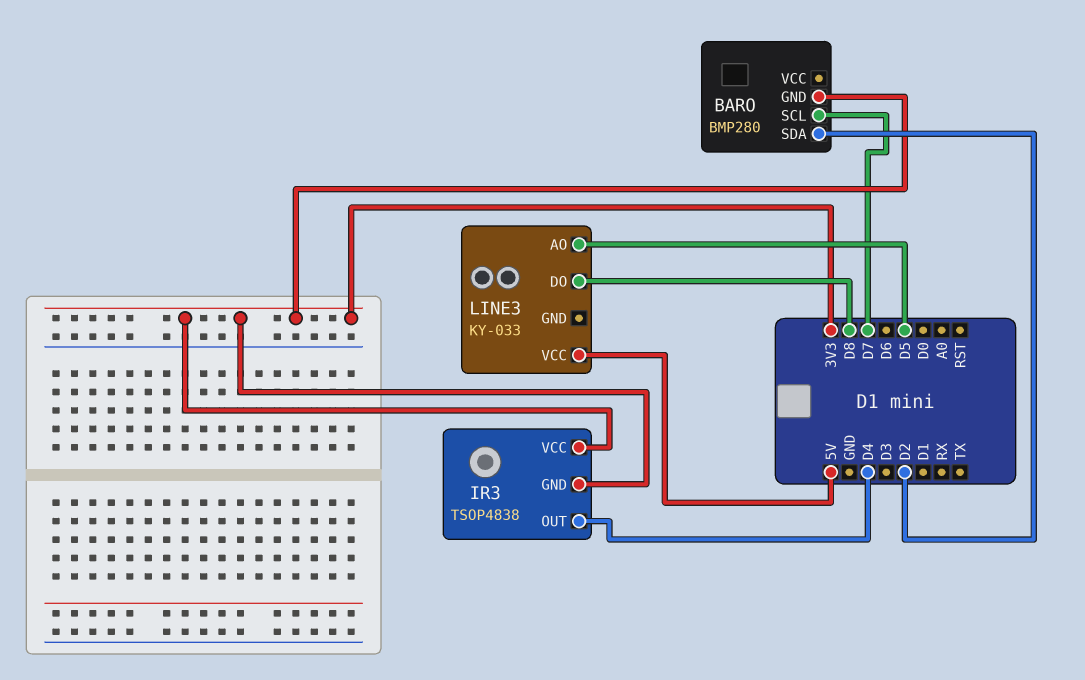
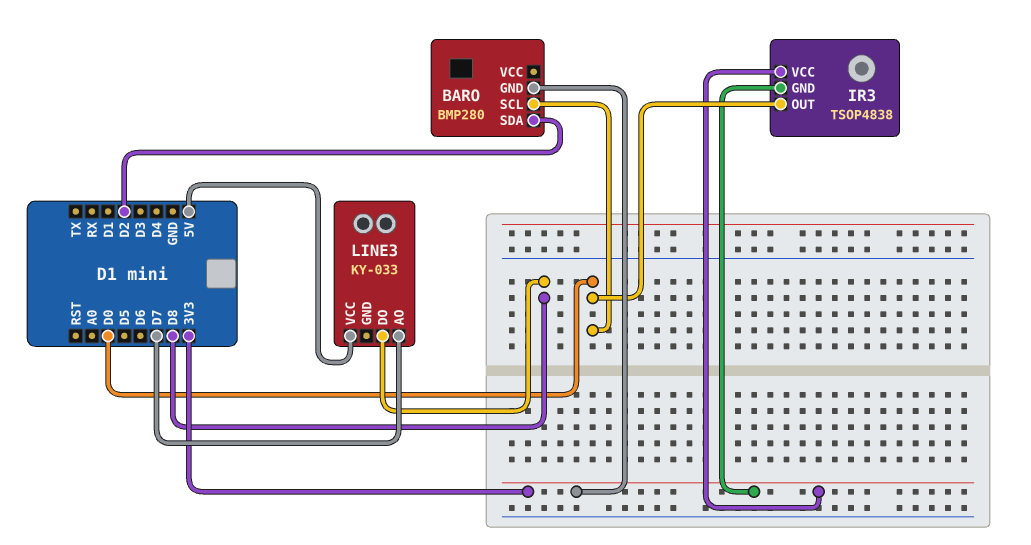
BARO pin SCL: D7 -> D0
IR3 pin OUT: D4 -> D0
LINE3 pin AO: D5 -> D7

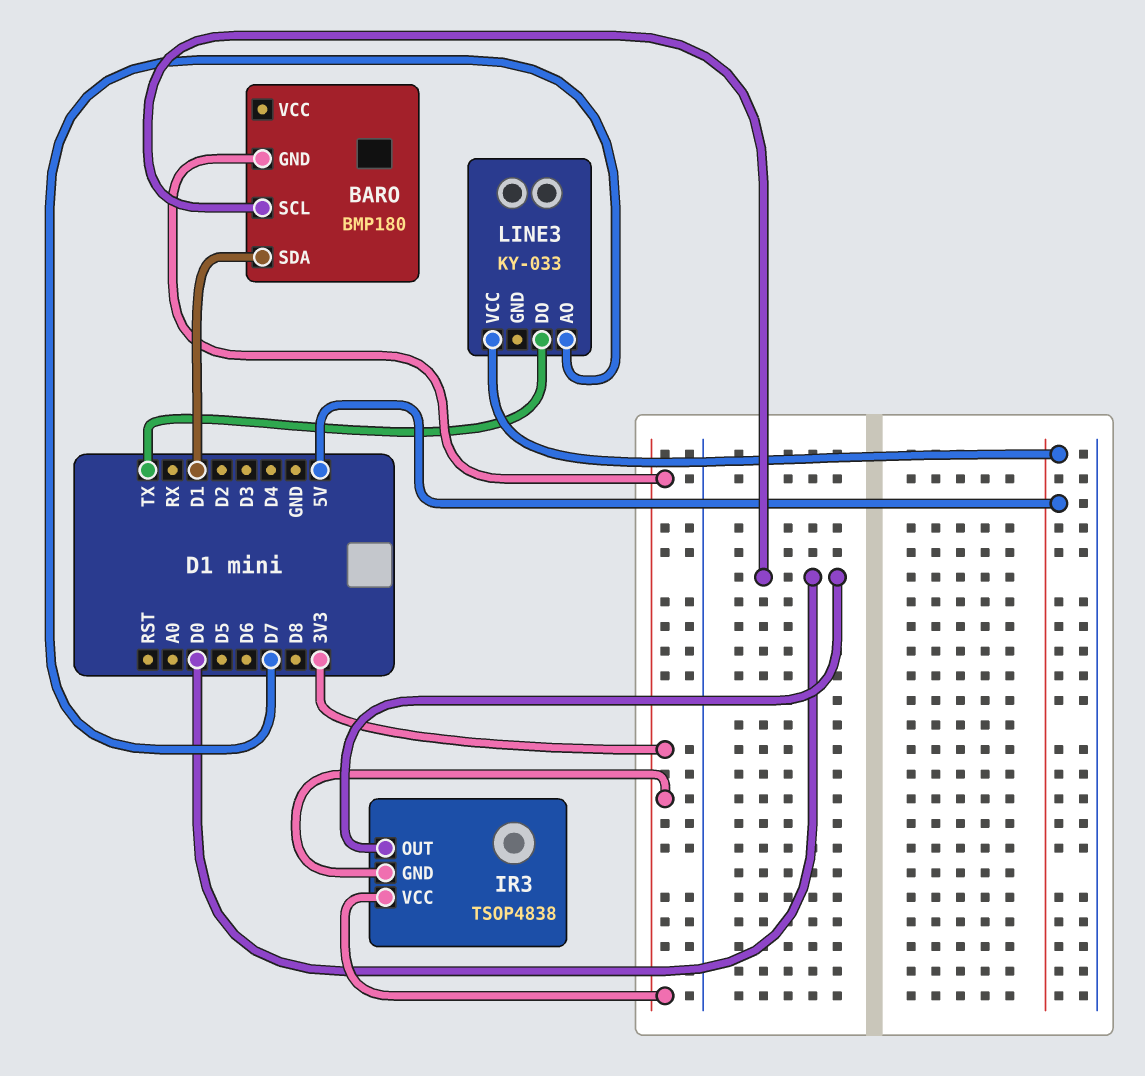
BARO: BMP280 -> BMP180
BARO pin SDA: D2 -> D1
LINE3 pin DO: D8 -> TX

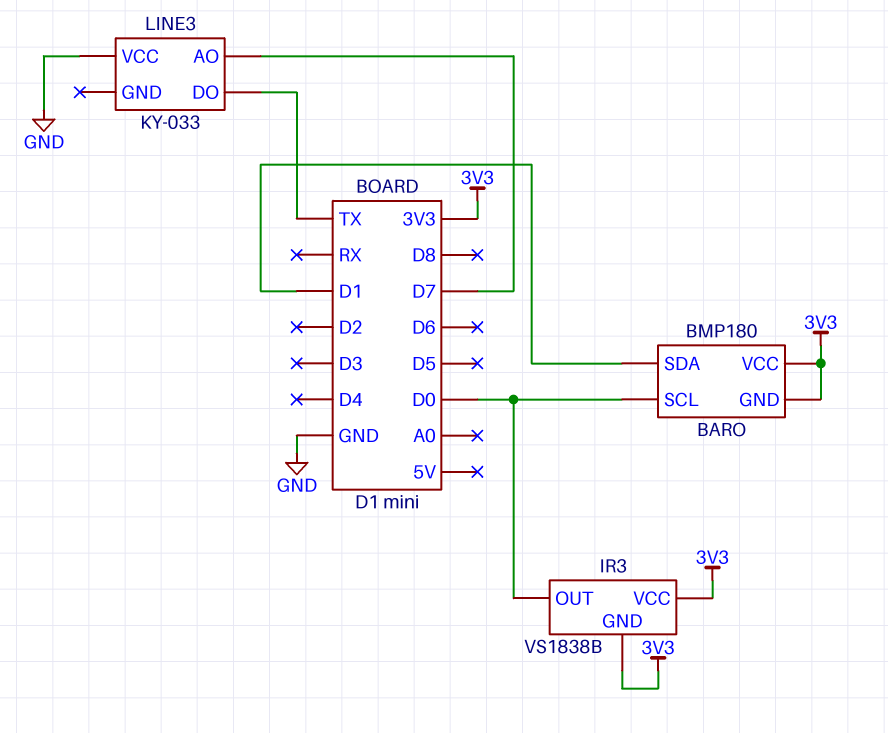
BARO pin VCC: none -> 3V3
IR3: TSOP4838 -> VS1838B
LINE3 pin VCC: 5V -> GND

